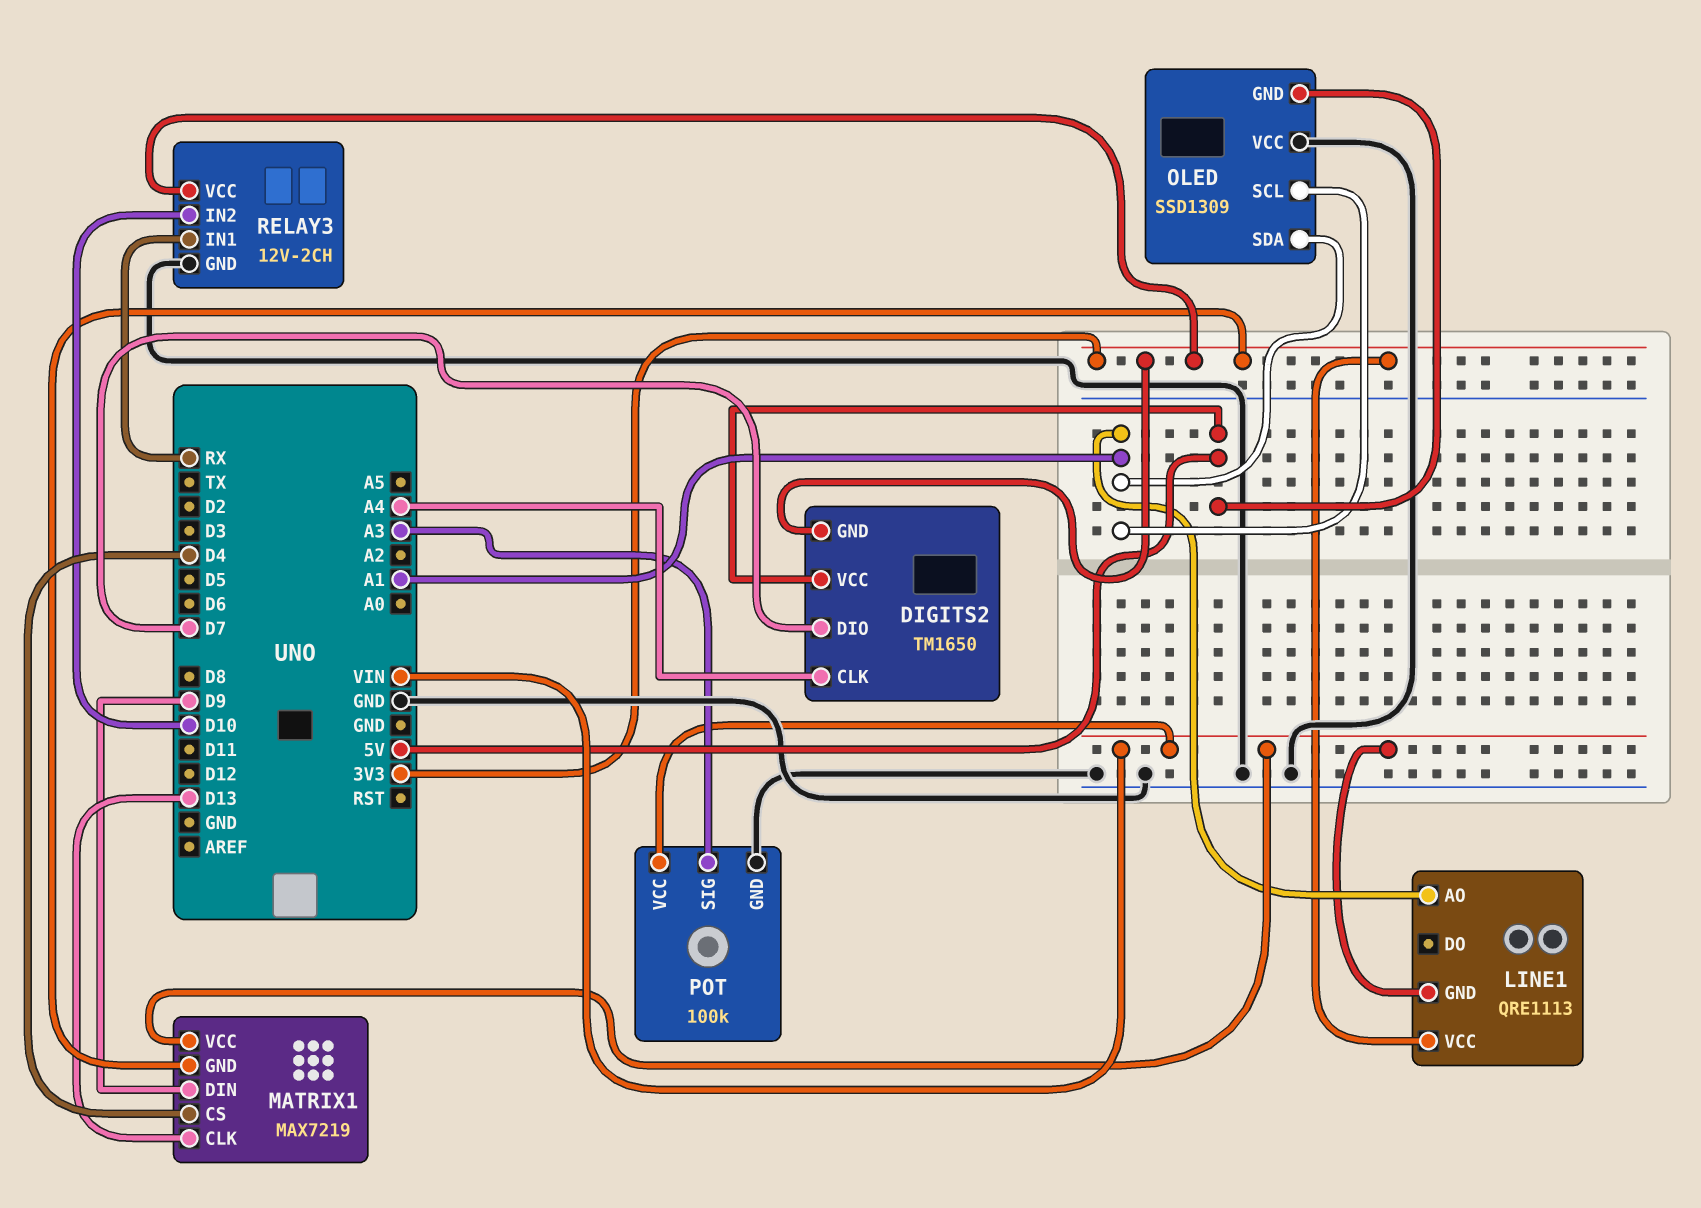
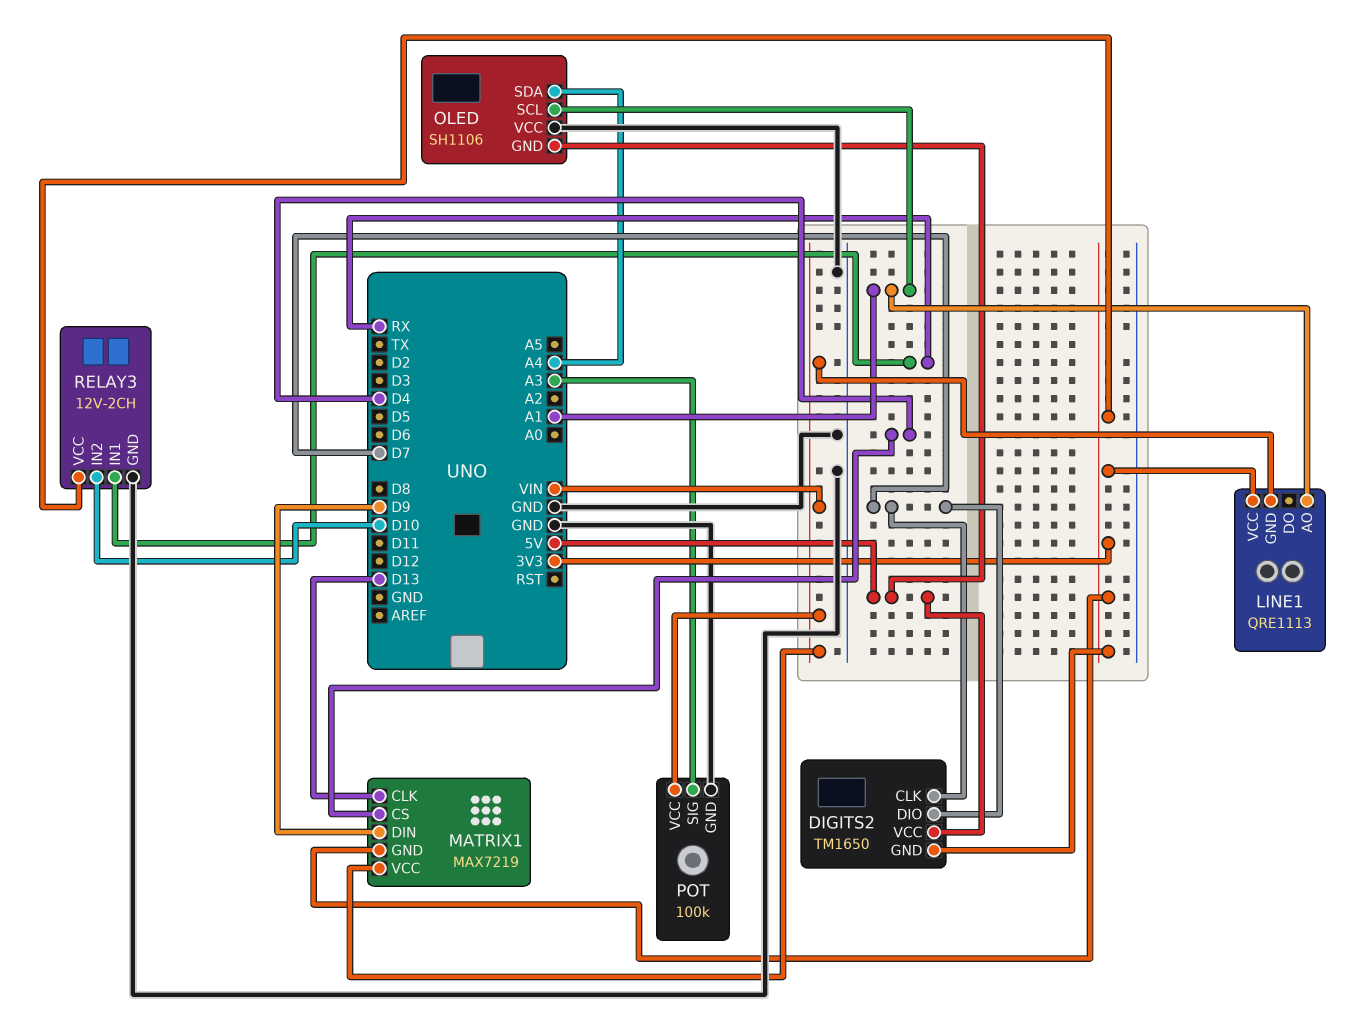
DIGITS2 pin CLK: A4 -> D7
OLED: SSD1309 -> SH1106
OLED pin SDA: A1 -> A4

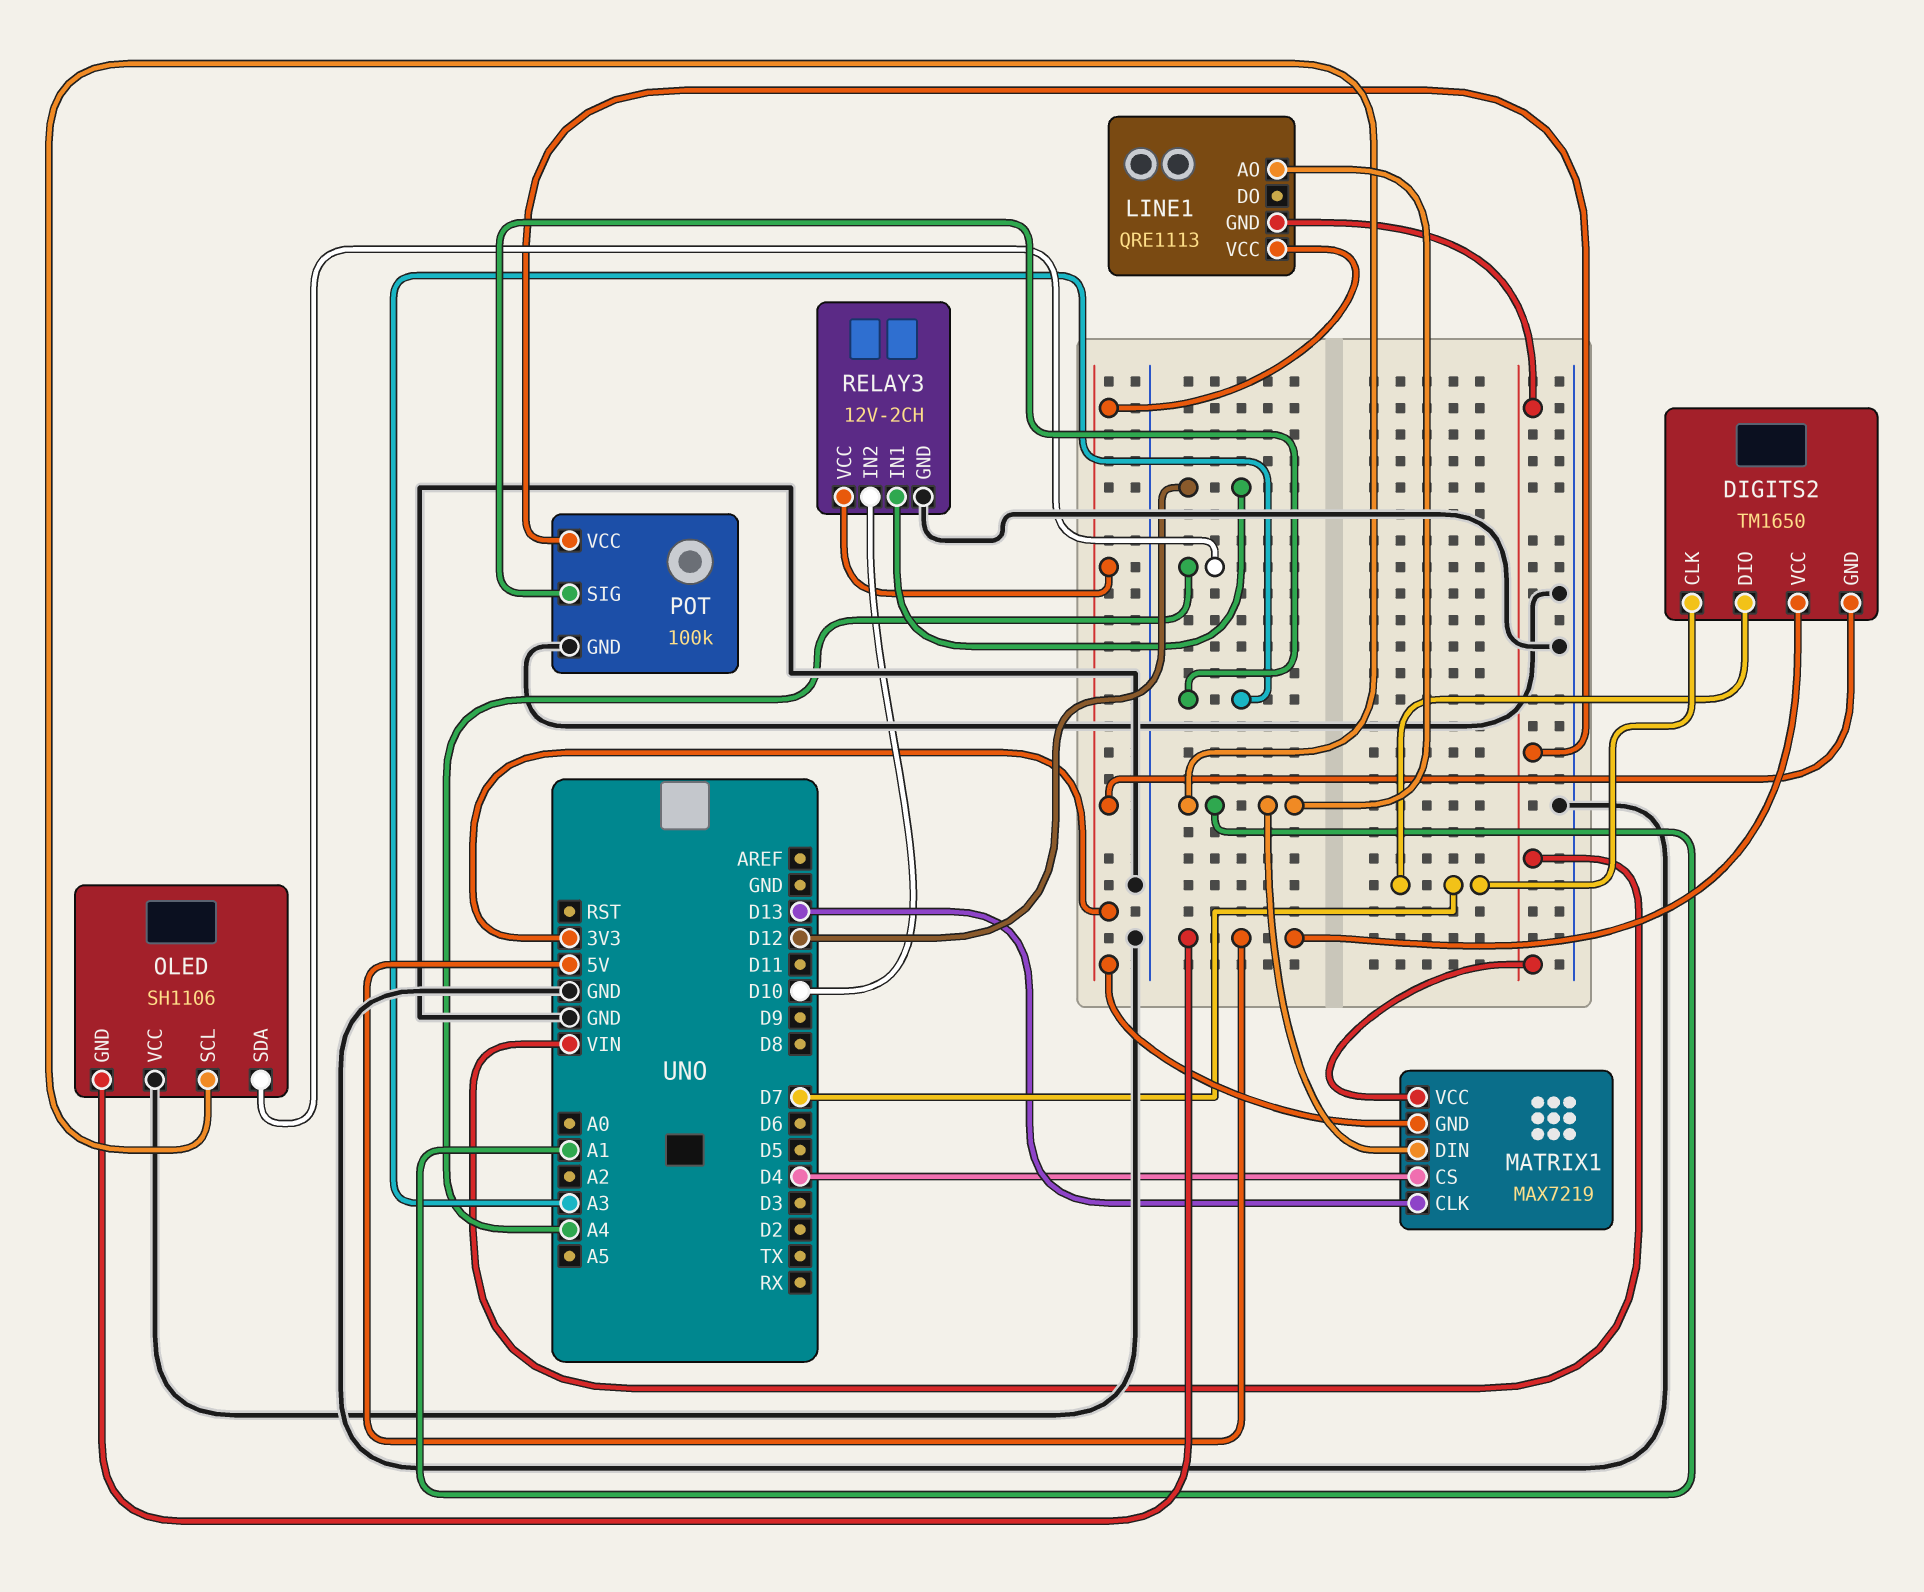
MATRIX1 pin DIN: D9 -> A1
RELAY3 pin IN1: RX -> D12

